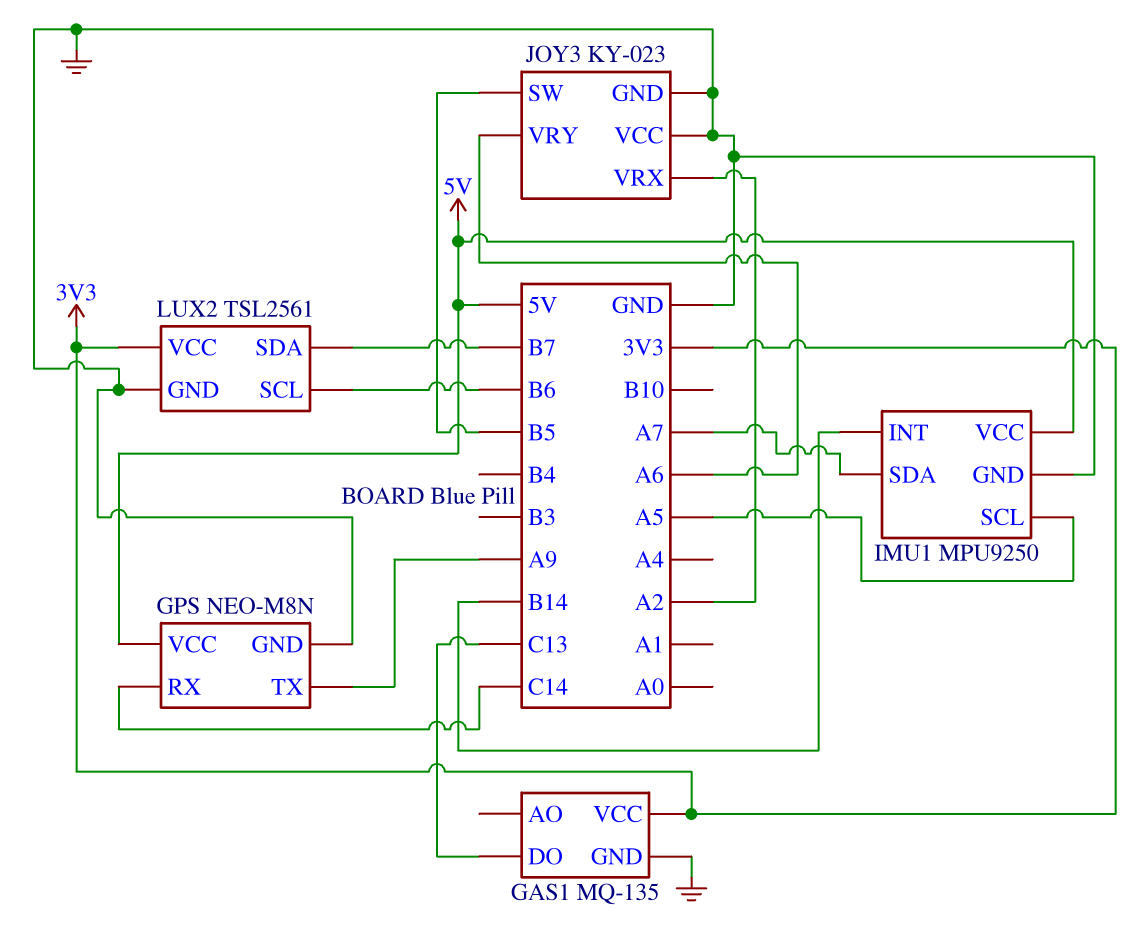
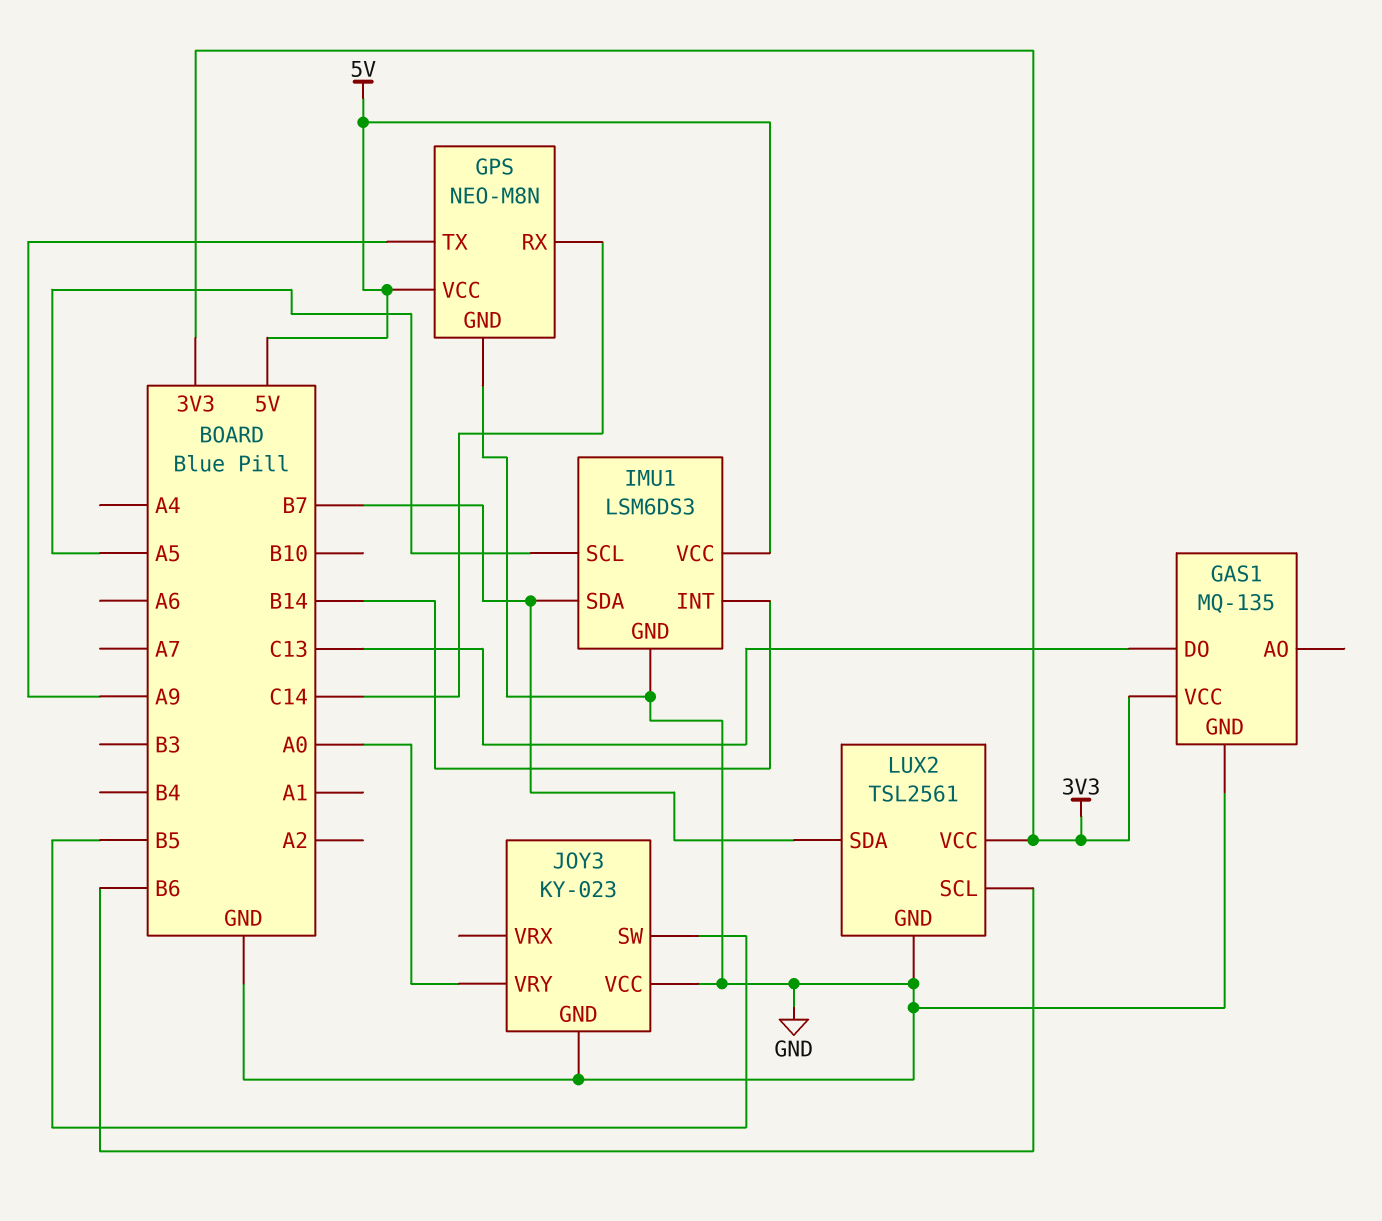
IMU1: MPU9250 -> LSM6DS3
IMU1 pin SDA: A7 -> B7
JOY3 pin VRX: A2 -> none
JOY3 pin VRY: A6 -> A0

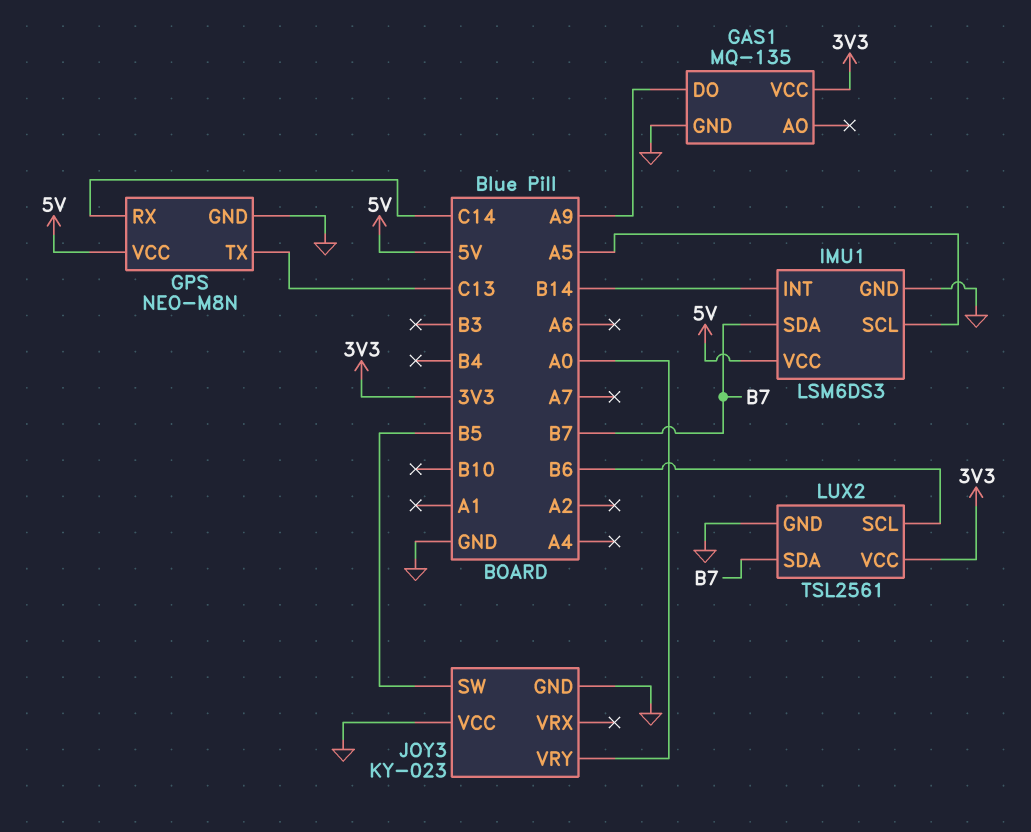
GAS1 pin DO: C13 -> A9
GPS pin TX: A9 -> C13

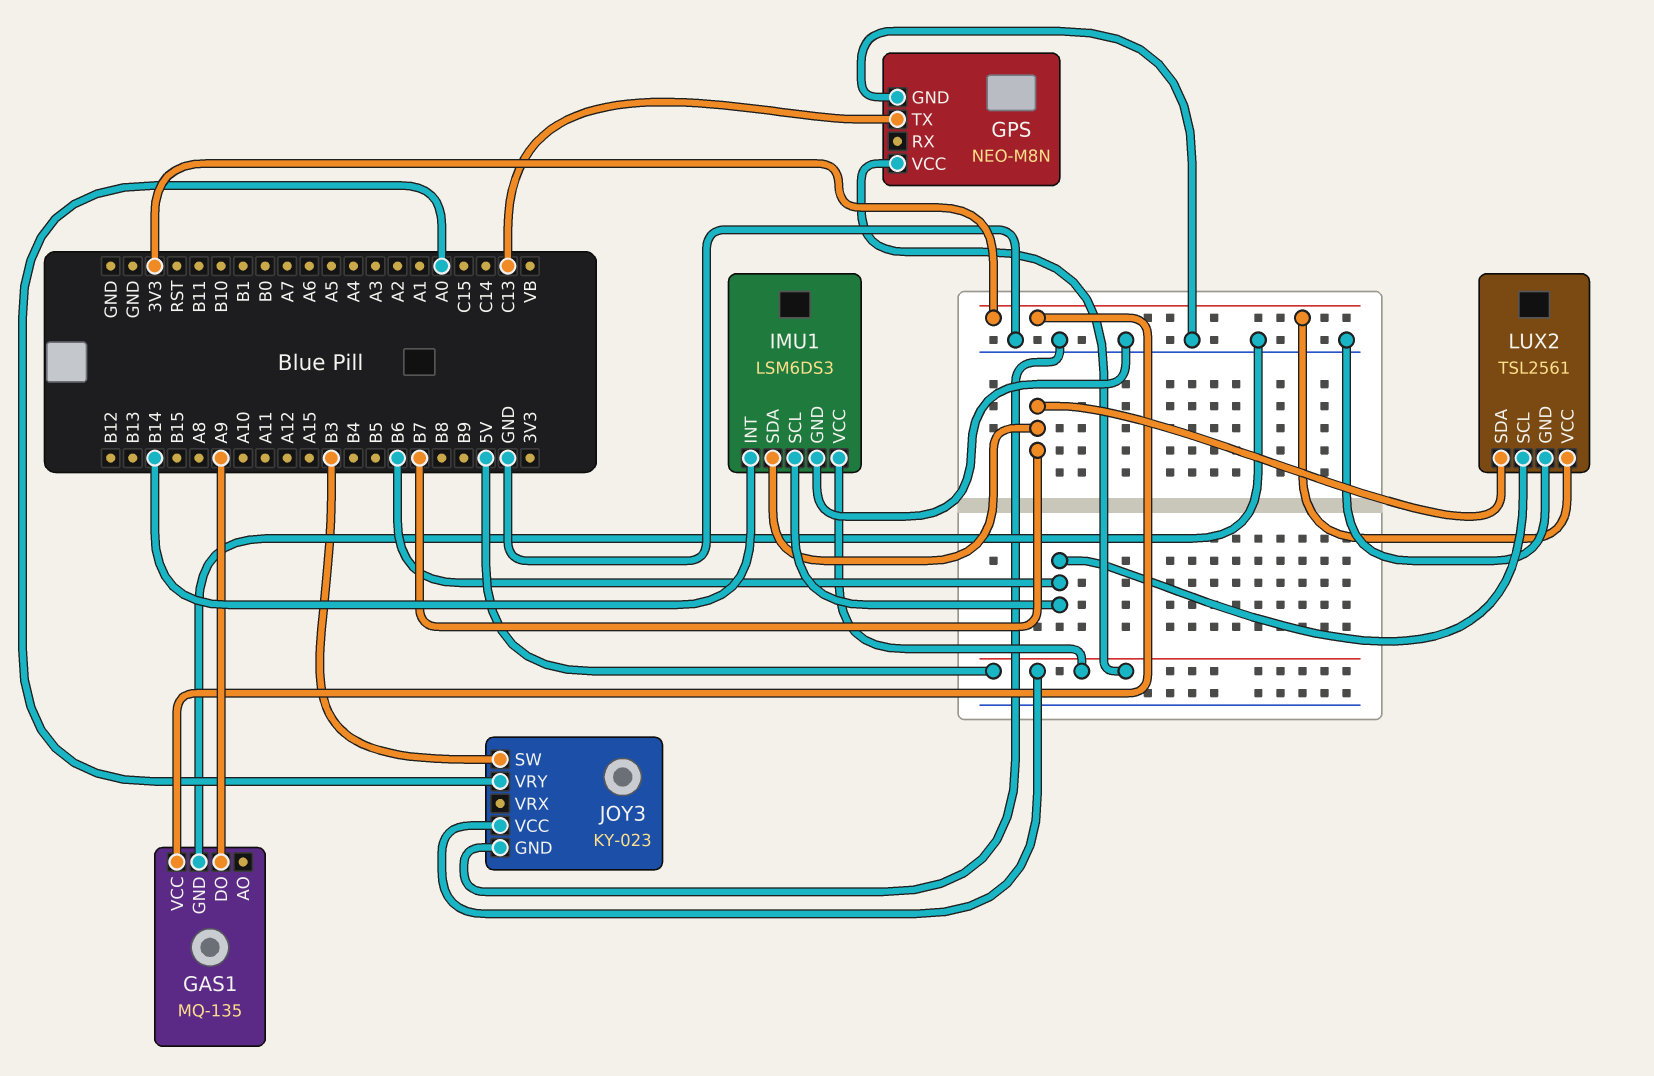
GPS pin RX: C14 -> none
IMU1 pin SCL: A5 -> B6
JOY3 pin SW: B5 -> B3
JOY3 pin VCC: GND -> 5V

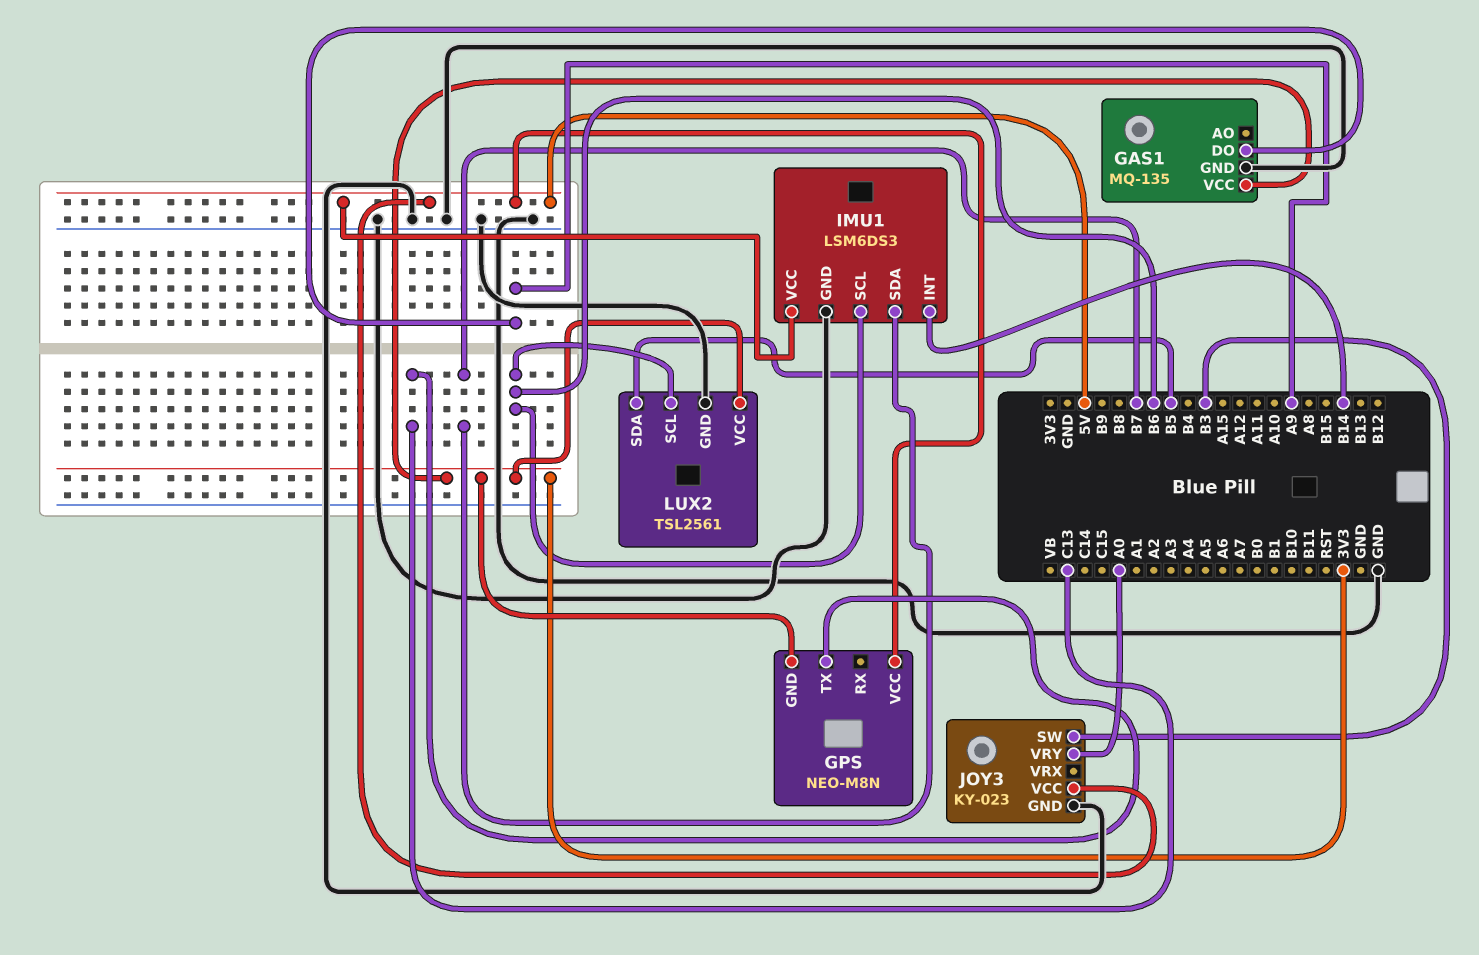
GPS pin GND: GND -> 3V3
LUX2 pin SDA: B7 -> B5

